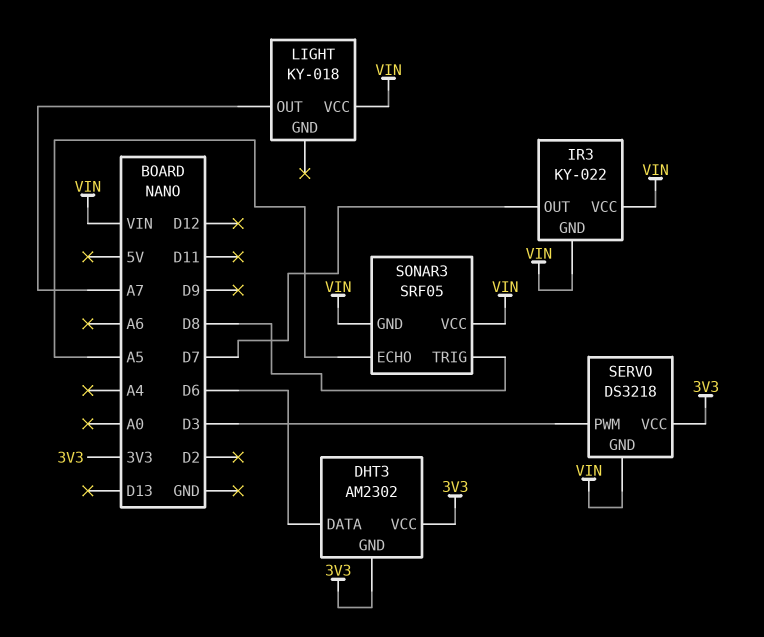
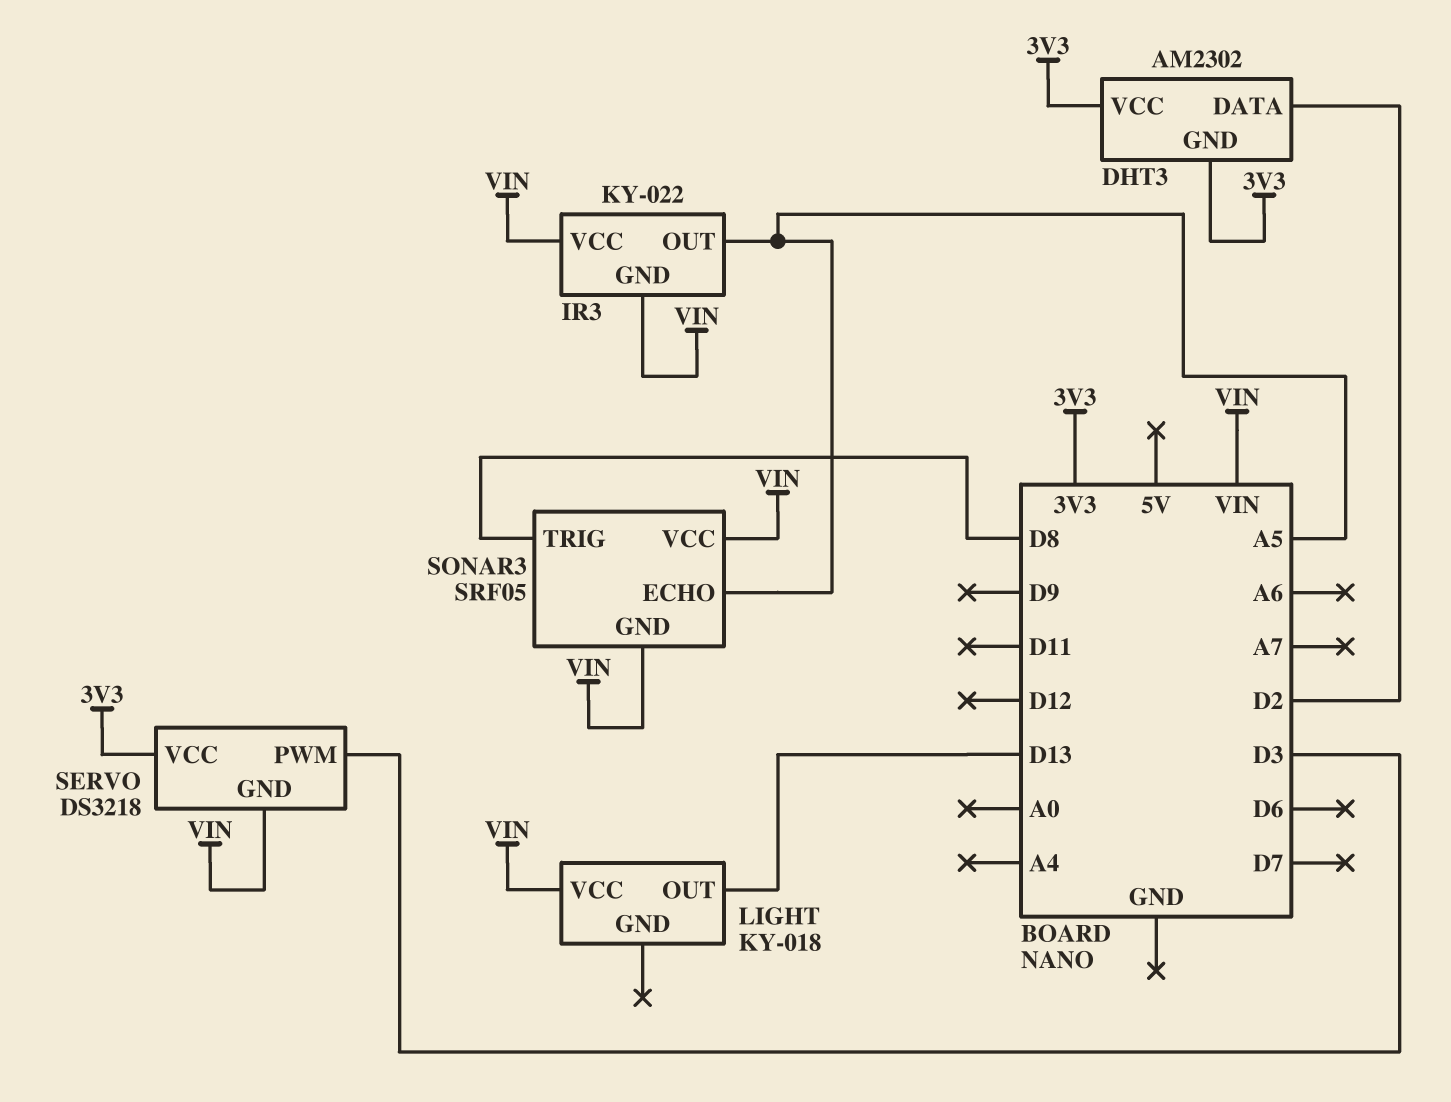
DHT3 pin DATA: D6 -> D2
IR3 pin OUT: D7 -> A5
LIGHT pin OUT: A7 -> D13

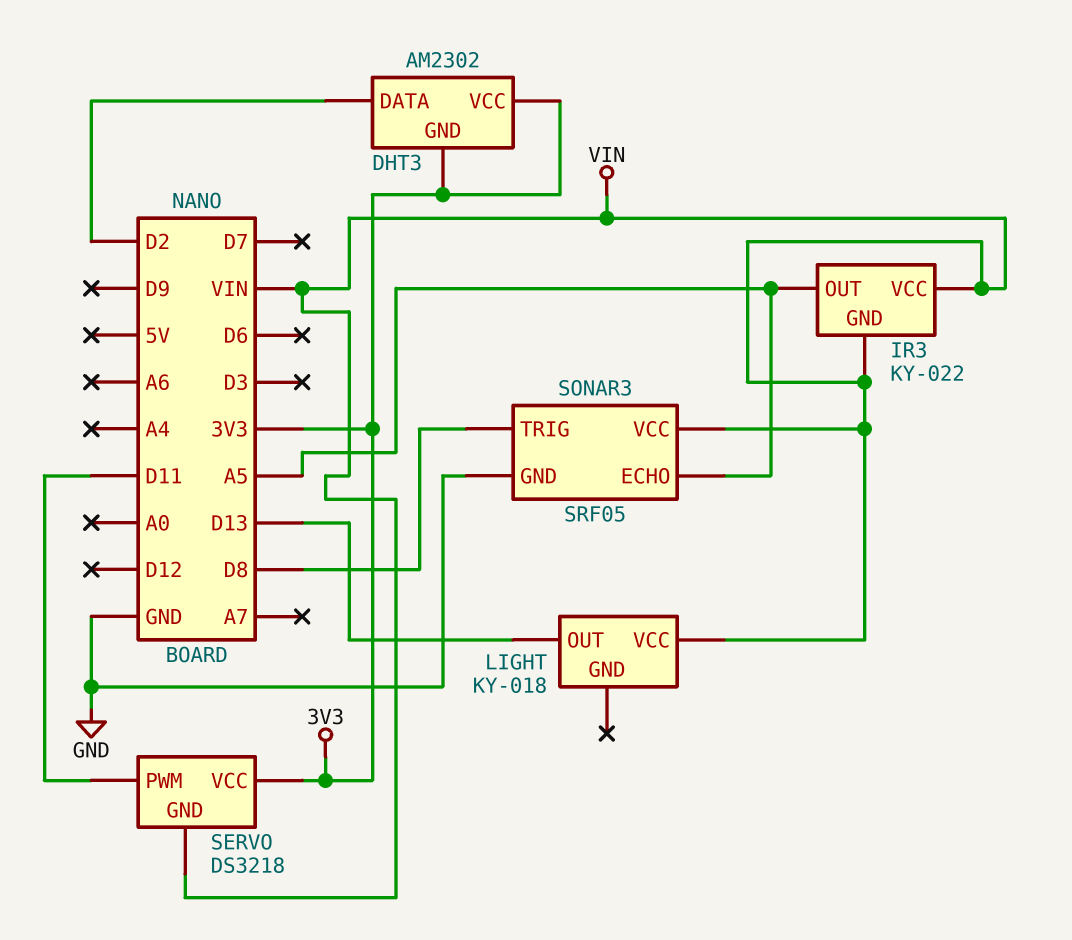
SERVO pin PWM: D3 -> D11
SONAR3 pin GND: VIN -> GND

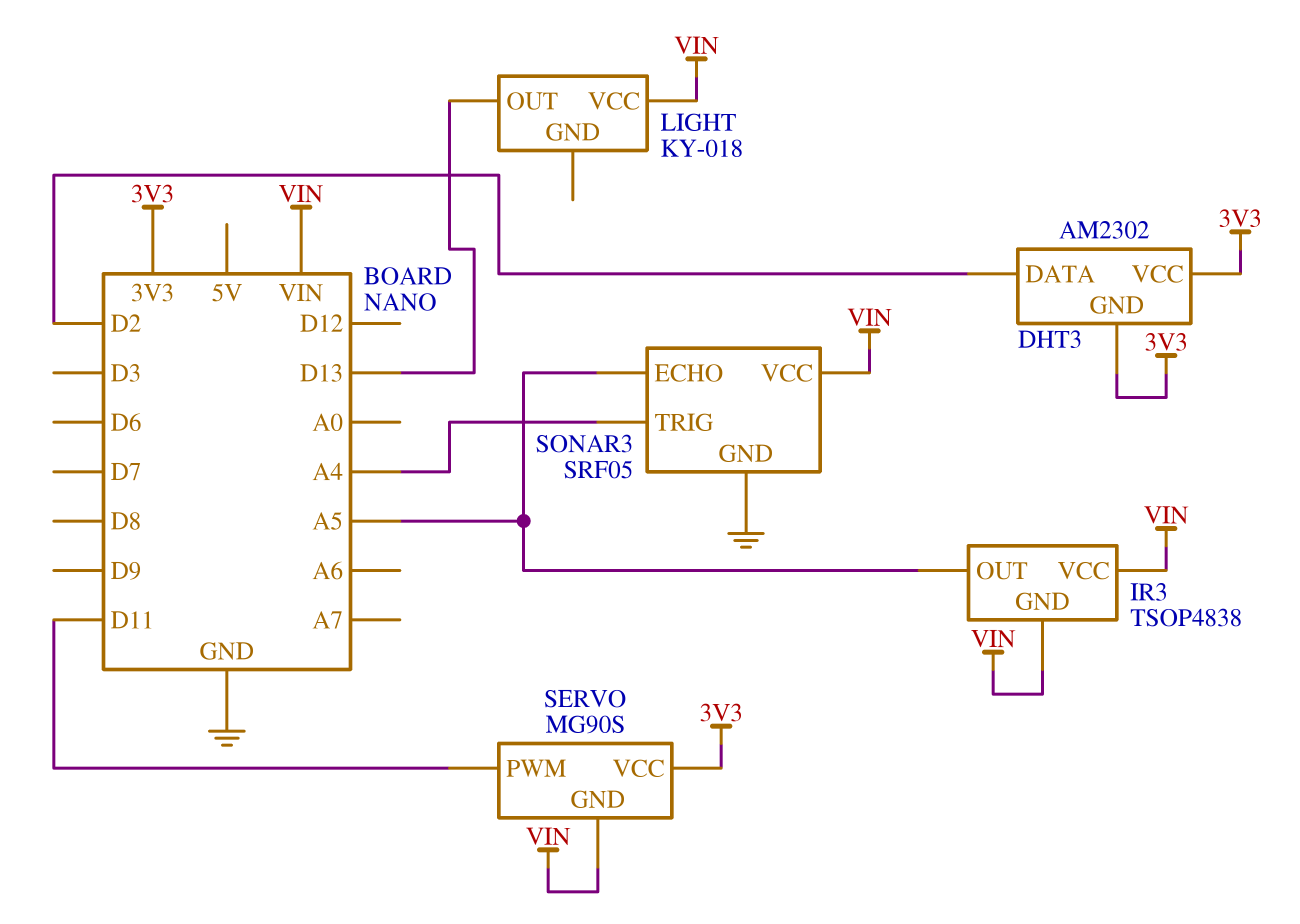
IR3: KY-022 -> TSOP4838
SERVO: DS3218 -> MG90S
SONAR3 pin TRIG: D8 -> A4

